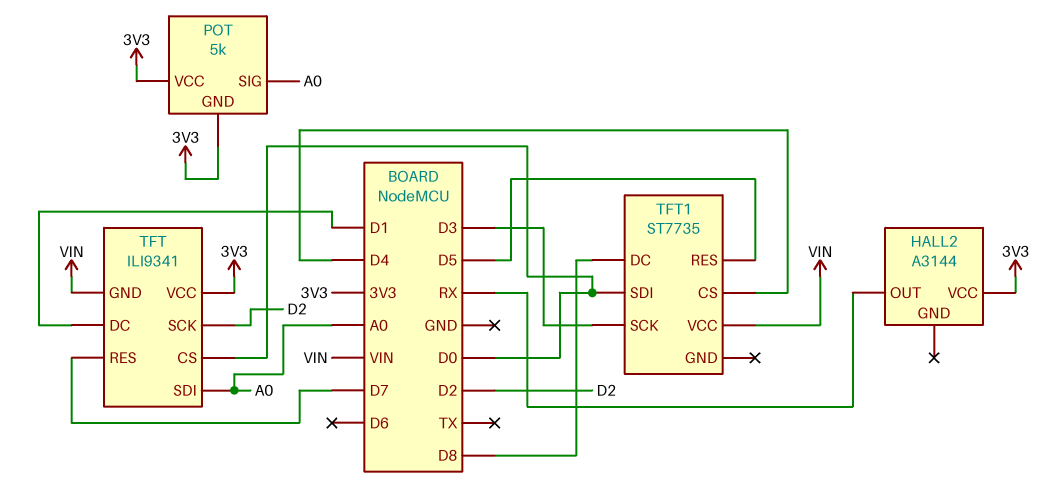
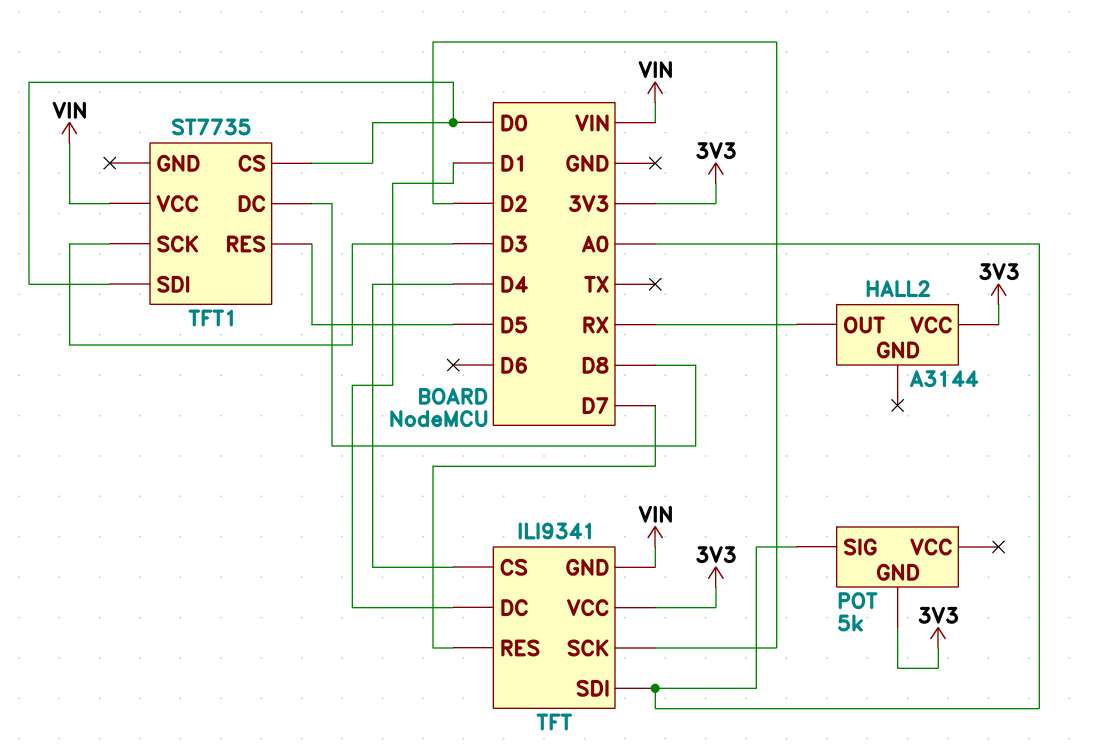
POT pin VCC: 3V3 -> none
TFT pin CS: D0 -> D4
TFT1 pin CS: D4 -> D0

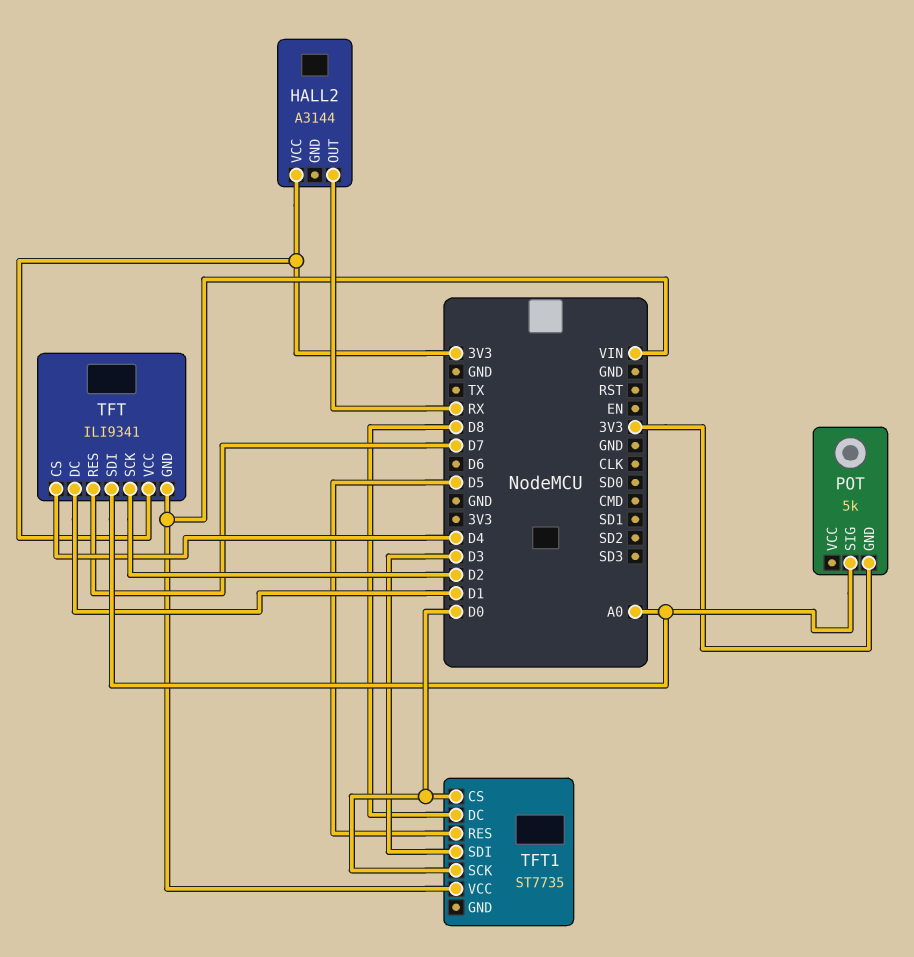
TFT1 pin SCK: D3 -> D0
TFT1 pin SDI: D0 -> D3

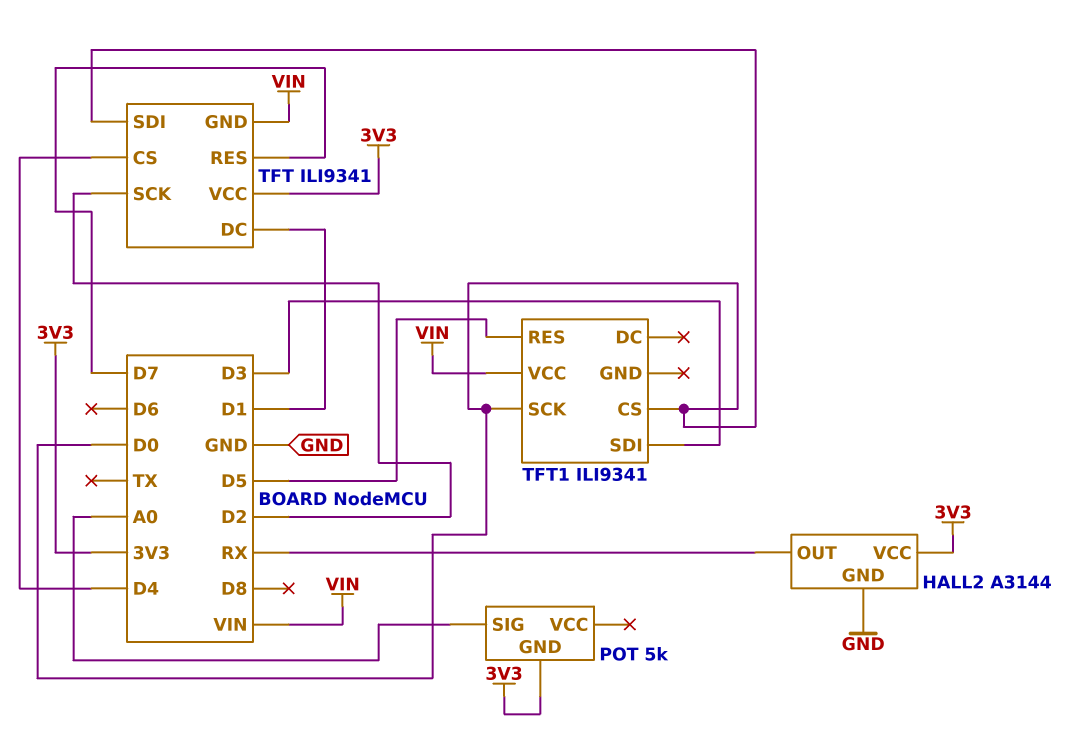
HALL2 pin GND: none -> GND
TFT pin SDI: A0 -> D0
TFT1: ST7735 -> ILI9341
TFT1 pin DC: D8 -> none

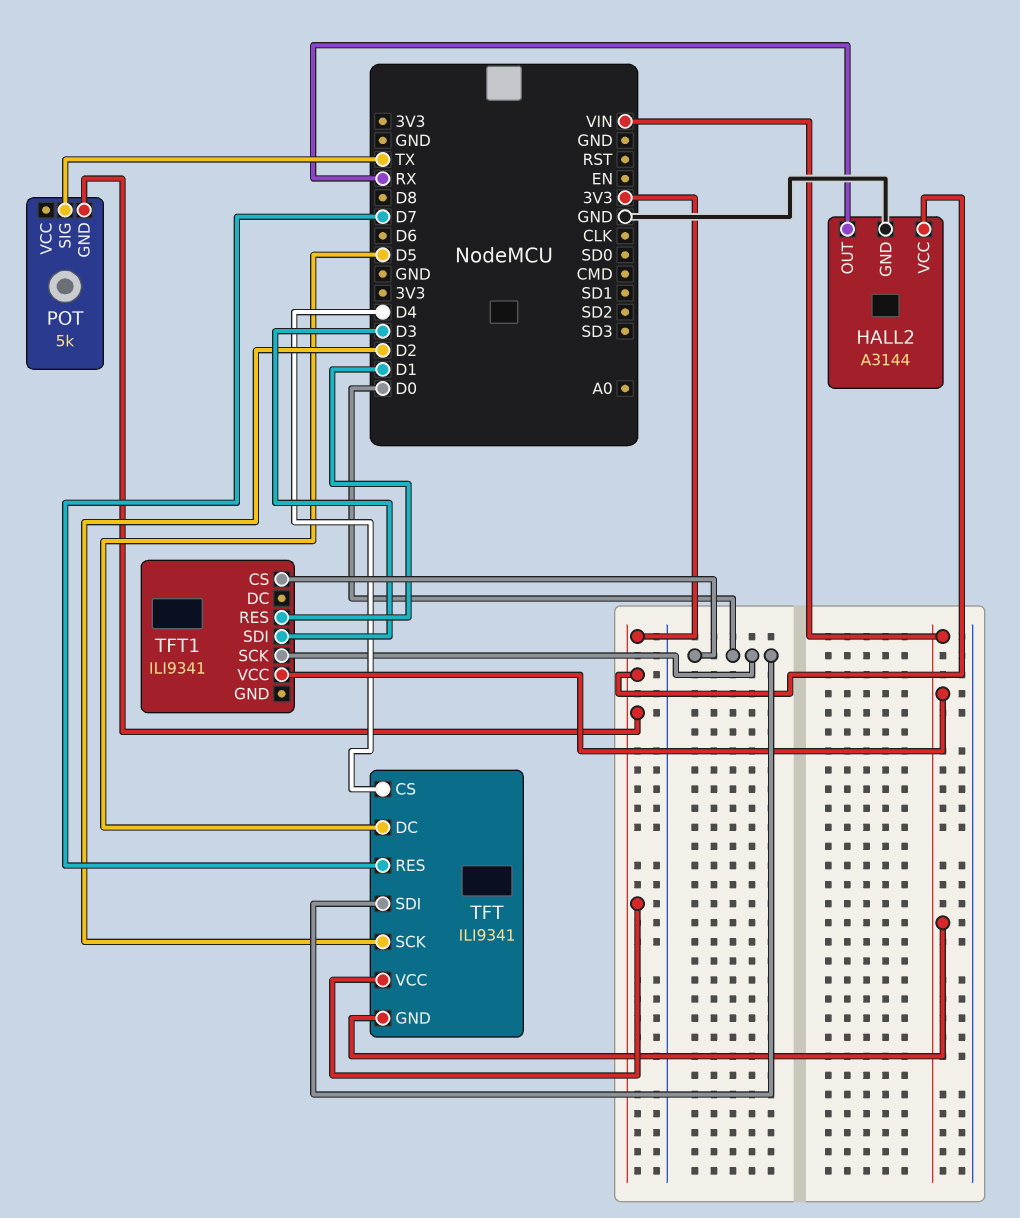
POT pin SIG: A0 -> TX
TFT pin DC: D1 -> D5
TFT1 pin RES: D5 -> D1

